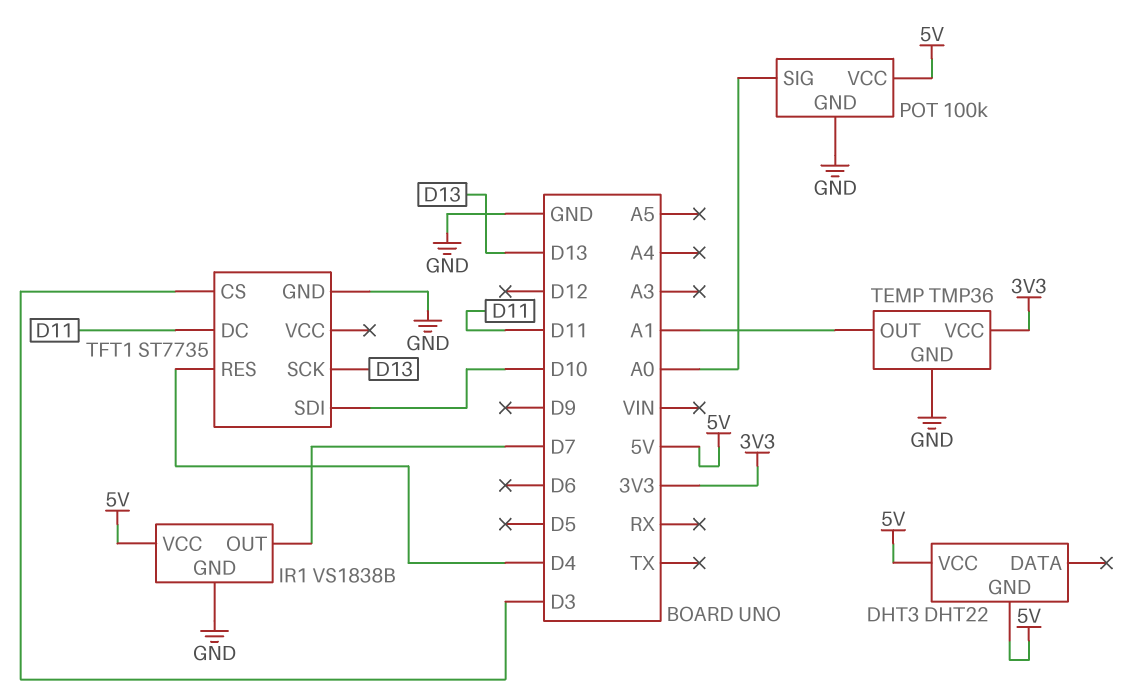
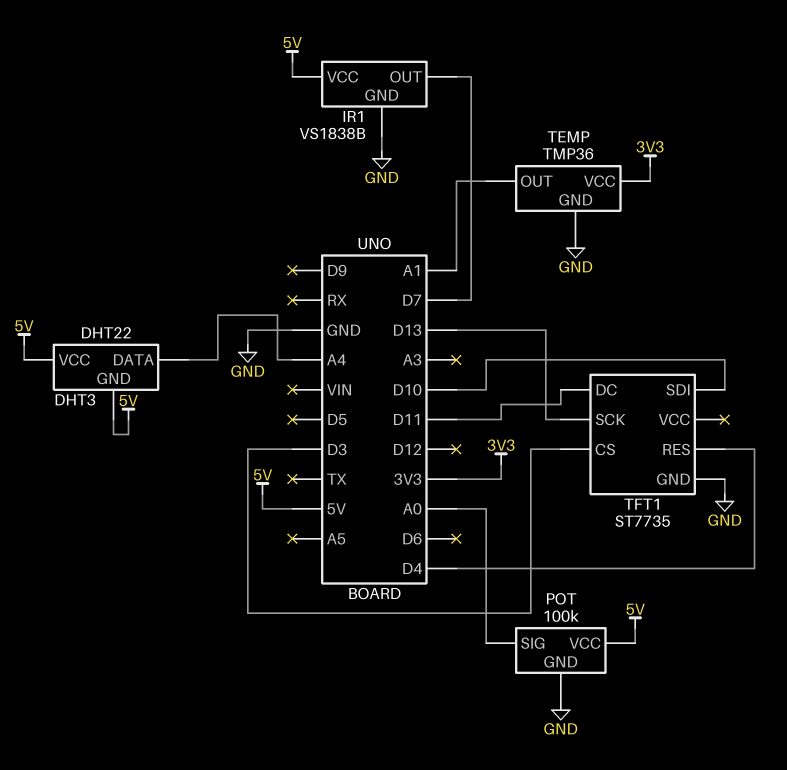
DHT3 pin DATA: none -> A4

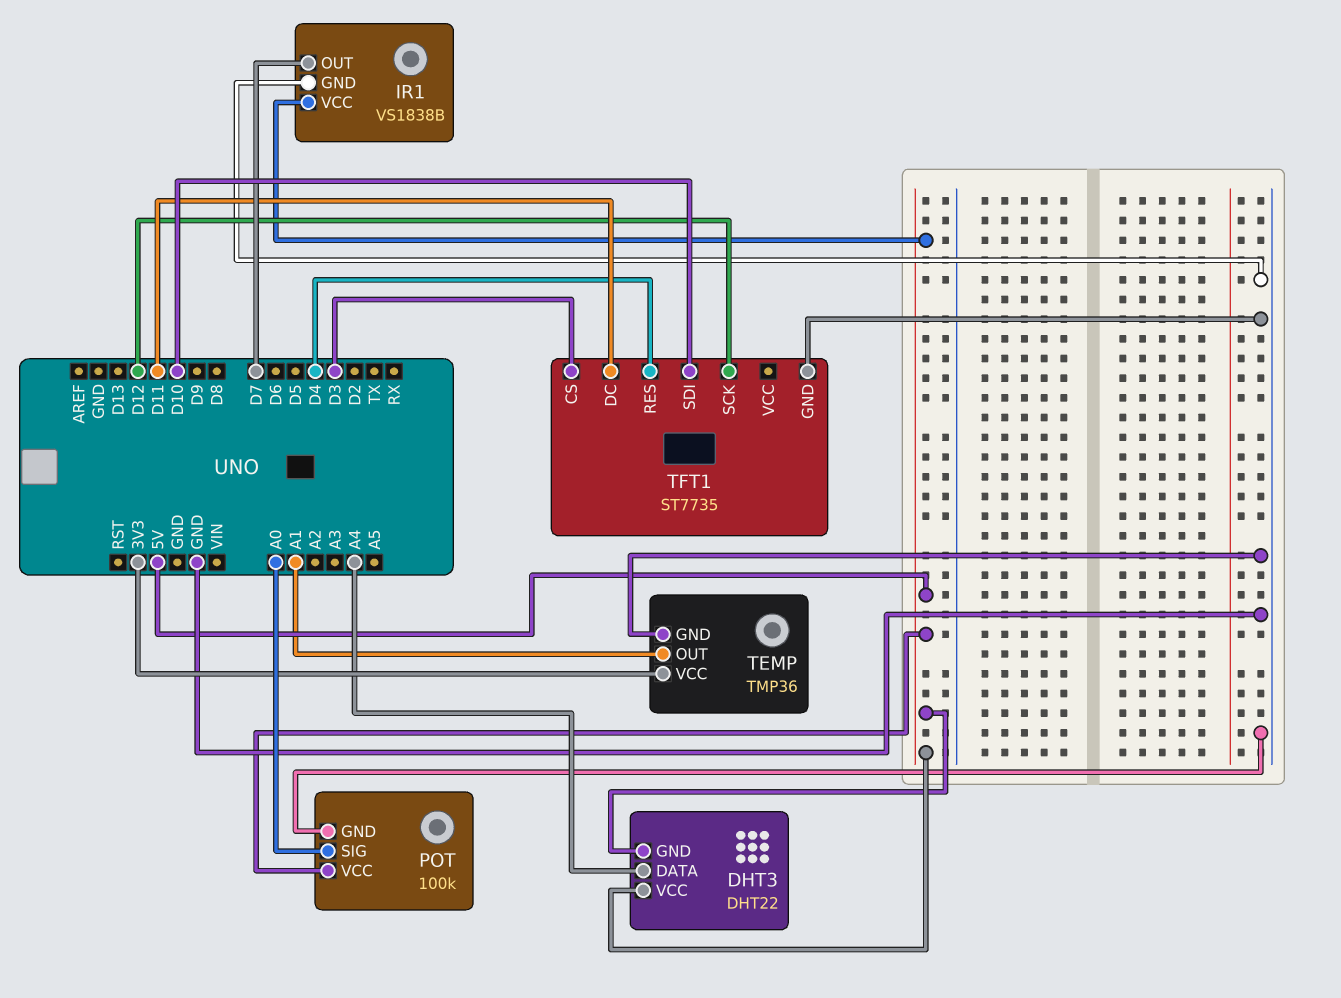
TFT1 pin SCK: D13 -> D12

